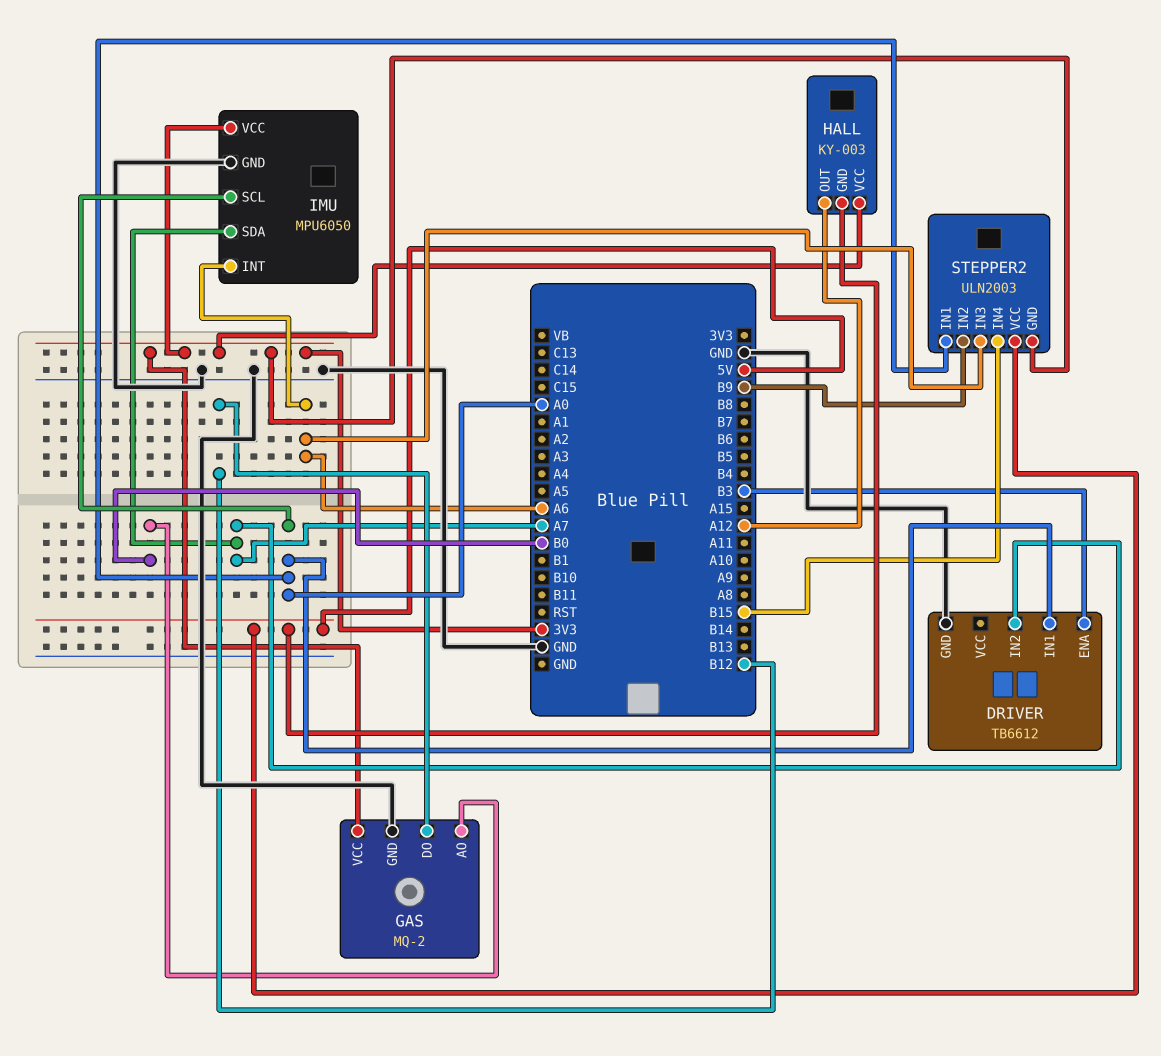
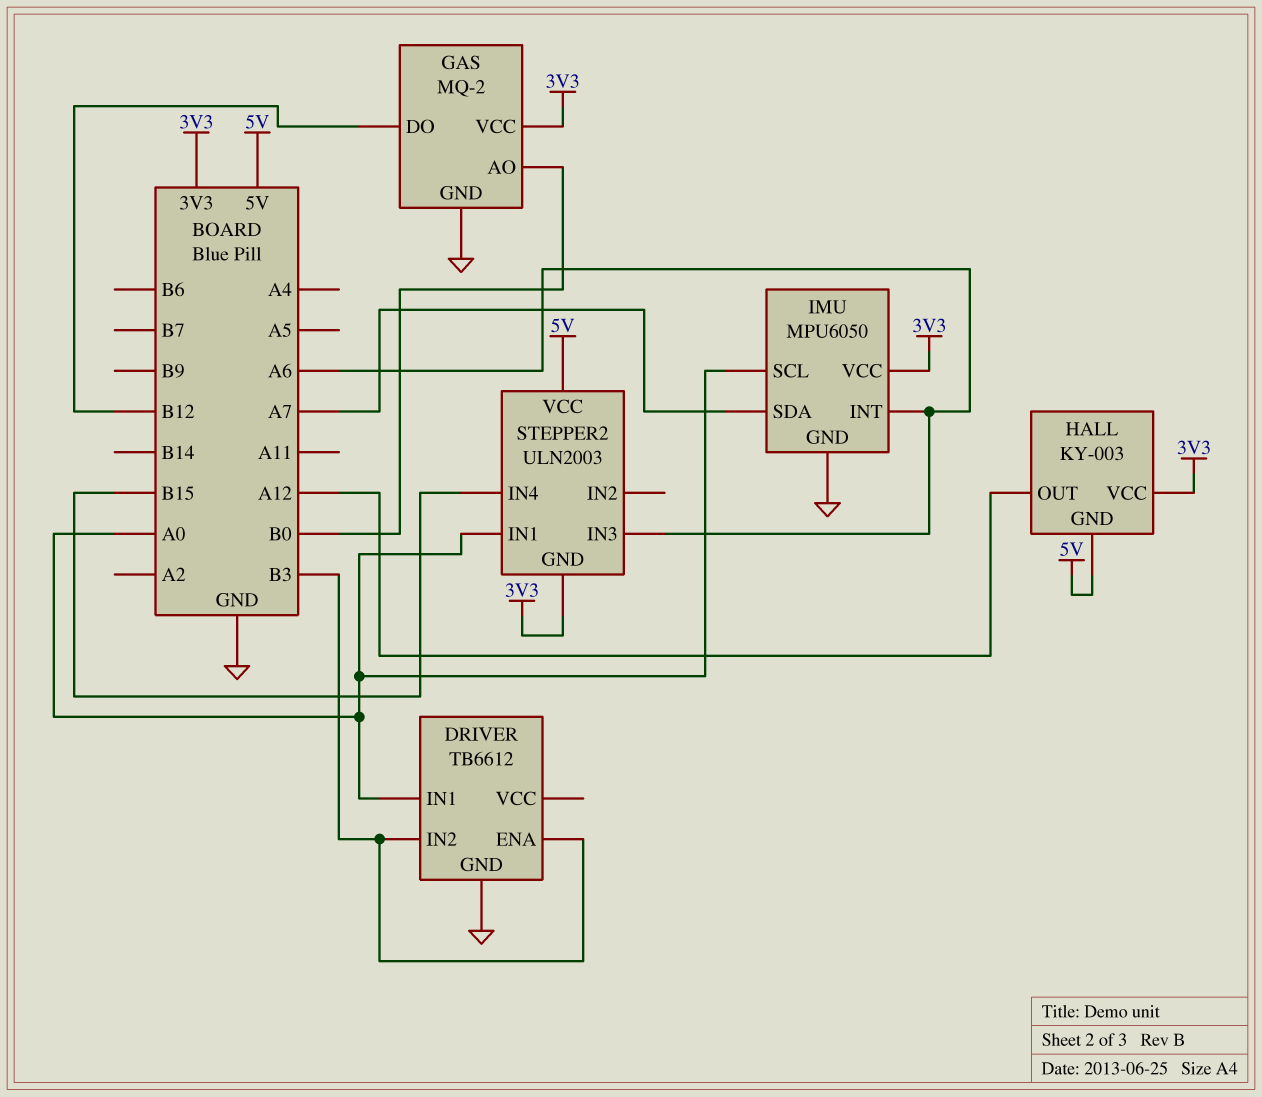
DRIVER pin IN2: A7 -> B3
STEPPER2 pin IN2: B9 -> none

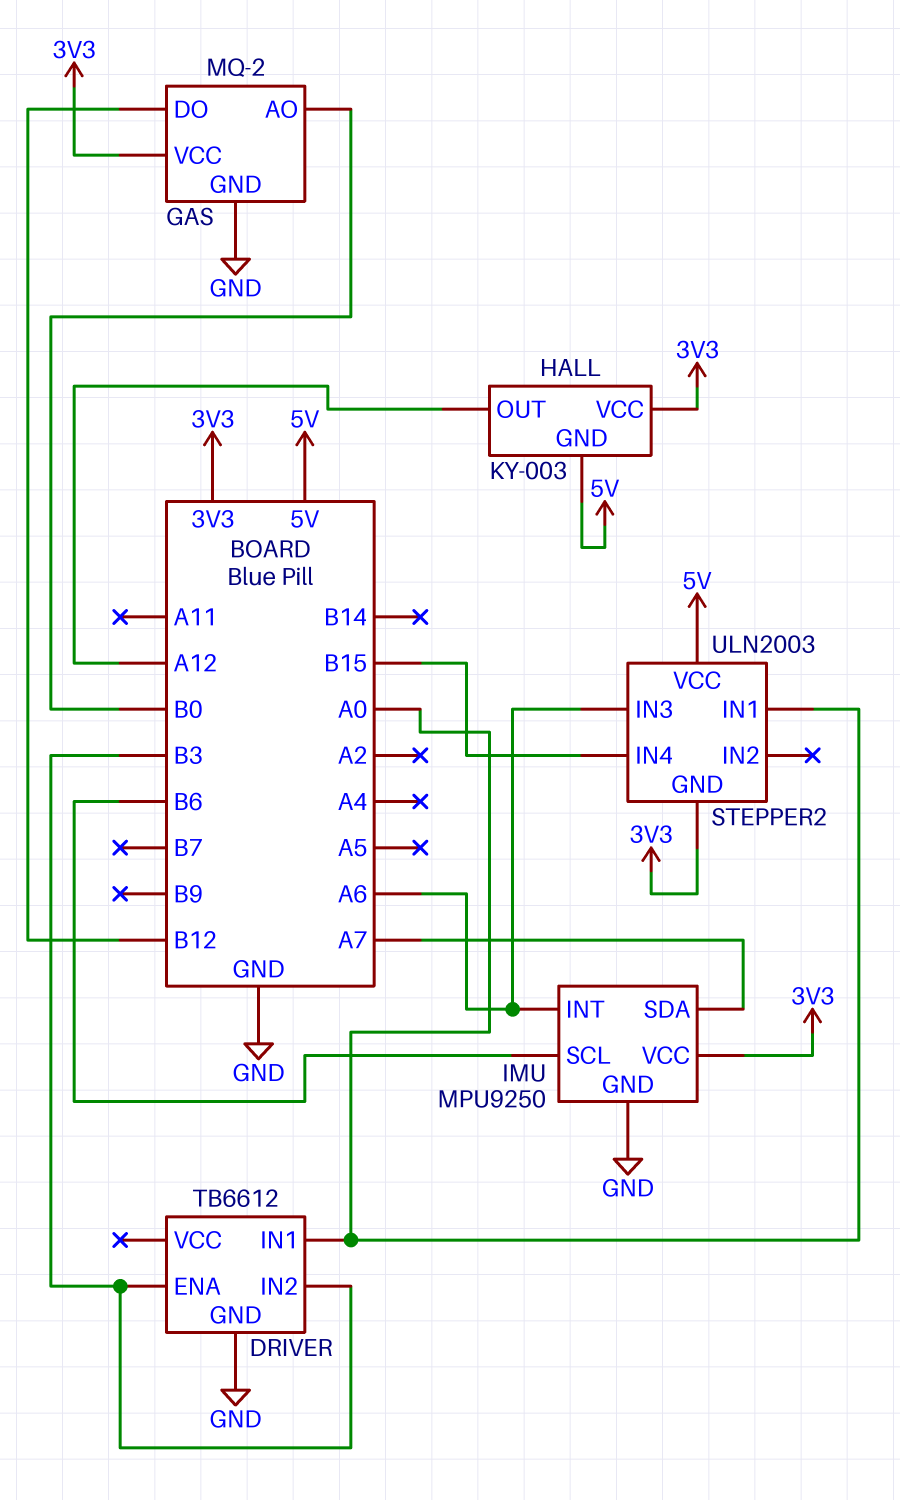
IMU: MPU6050 -> MPU9250
IMU pin SCL: A0 -> B6

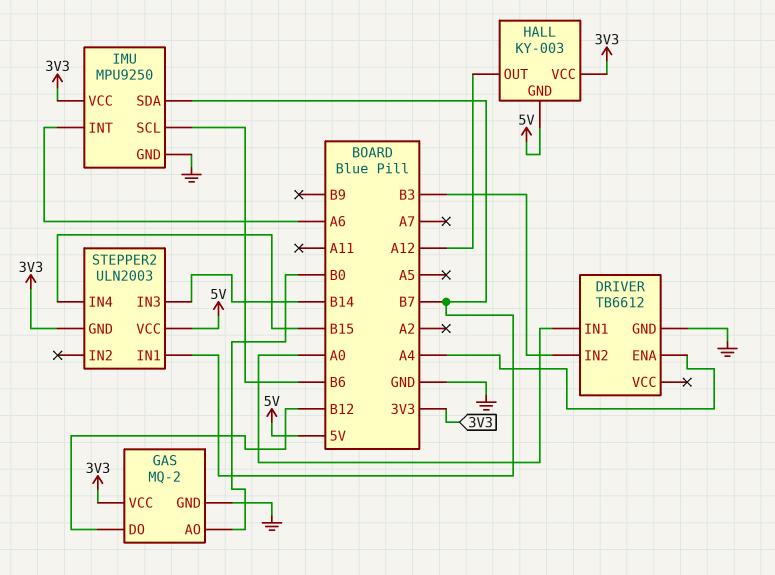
DRIVER pin ENA: B3 -> A4
IMU pin SDA: A7 -> B7
STEPPER2 pin IN1: A0 -> B7
STEPPER2 pin IN3: A6 -> B14

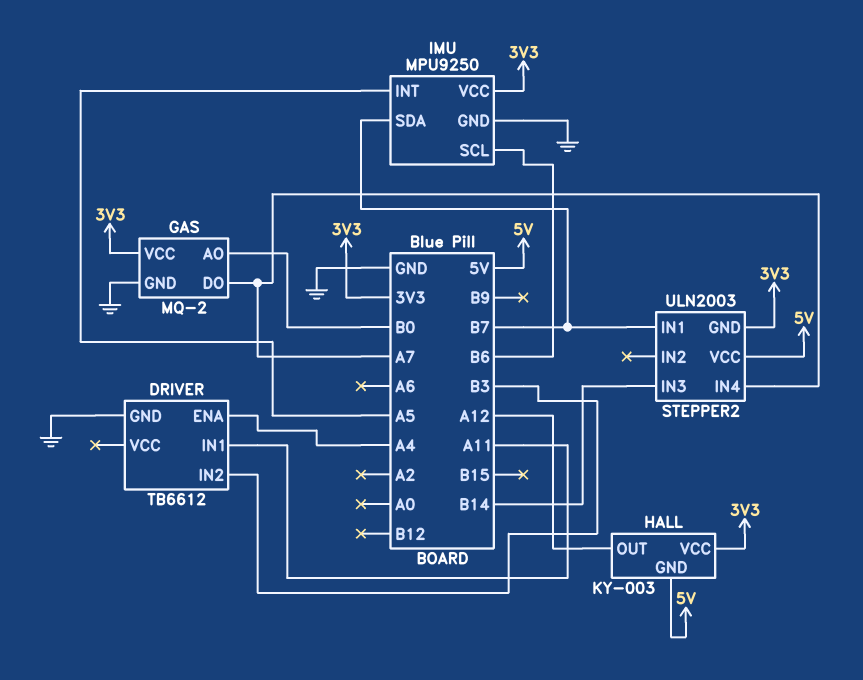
DRIVER pin IN1: A0 -> A11
GAS pin DO: B12 -> A7
IMU pin INT: A6 -> A5
STEPPER2 pin IN4: B15 -> A7

